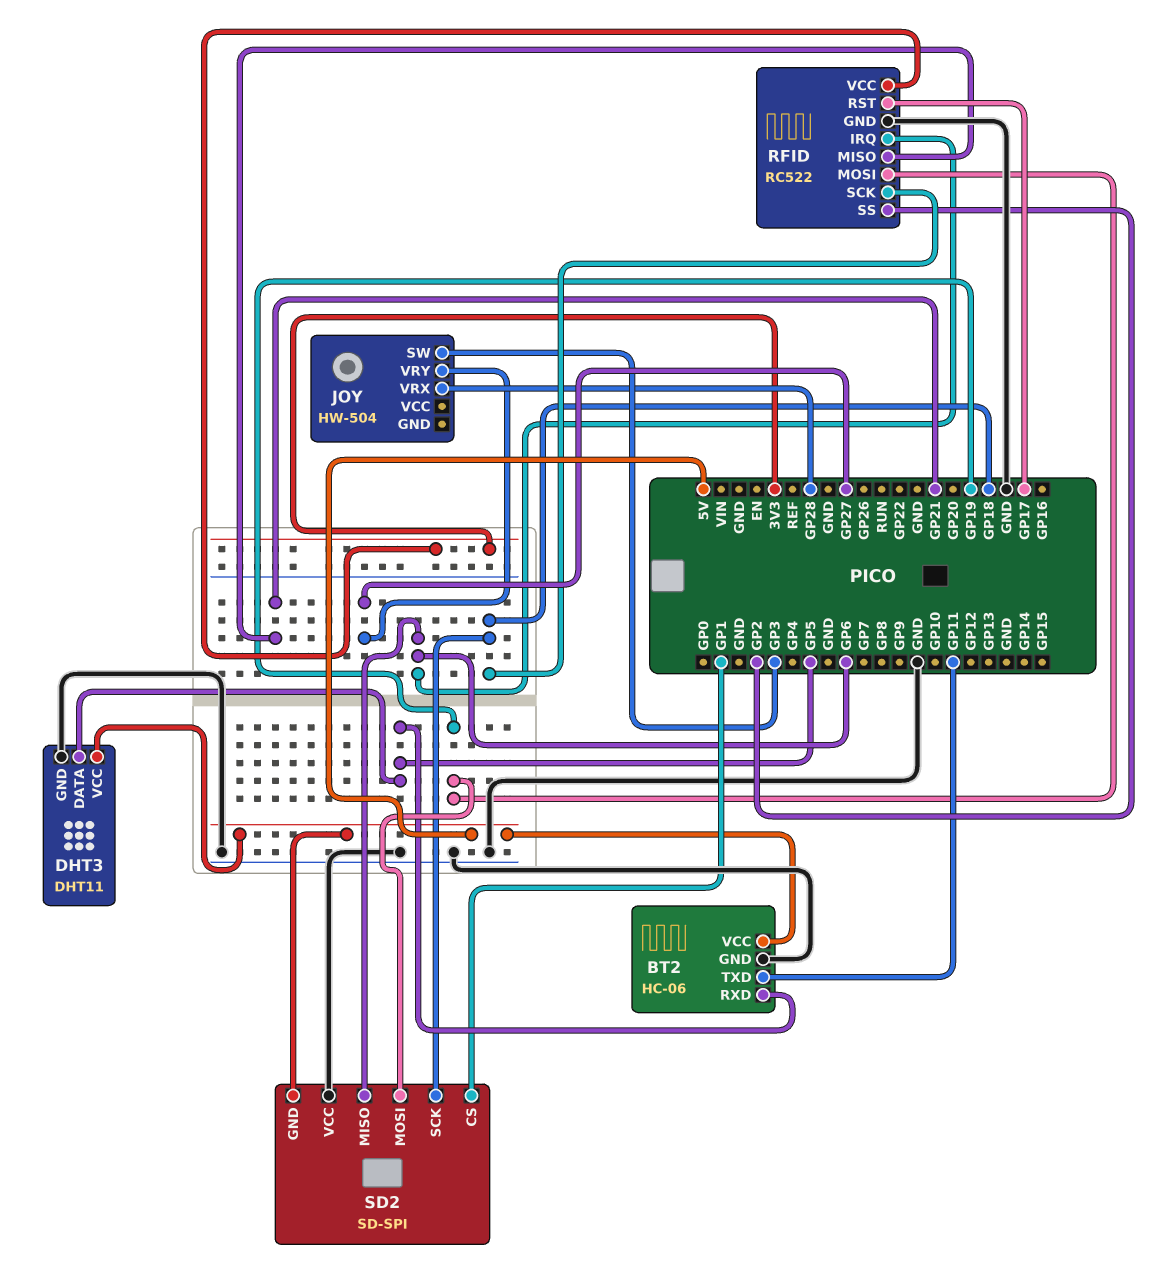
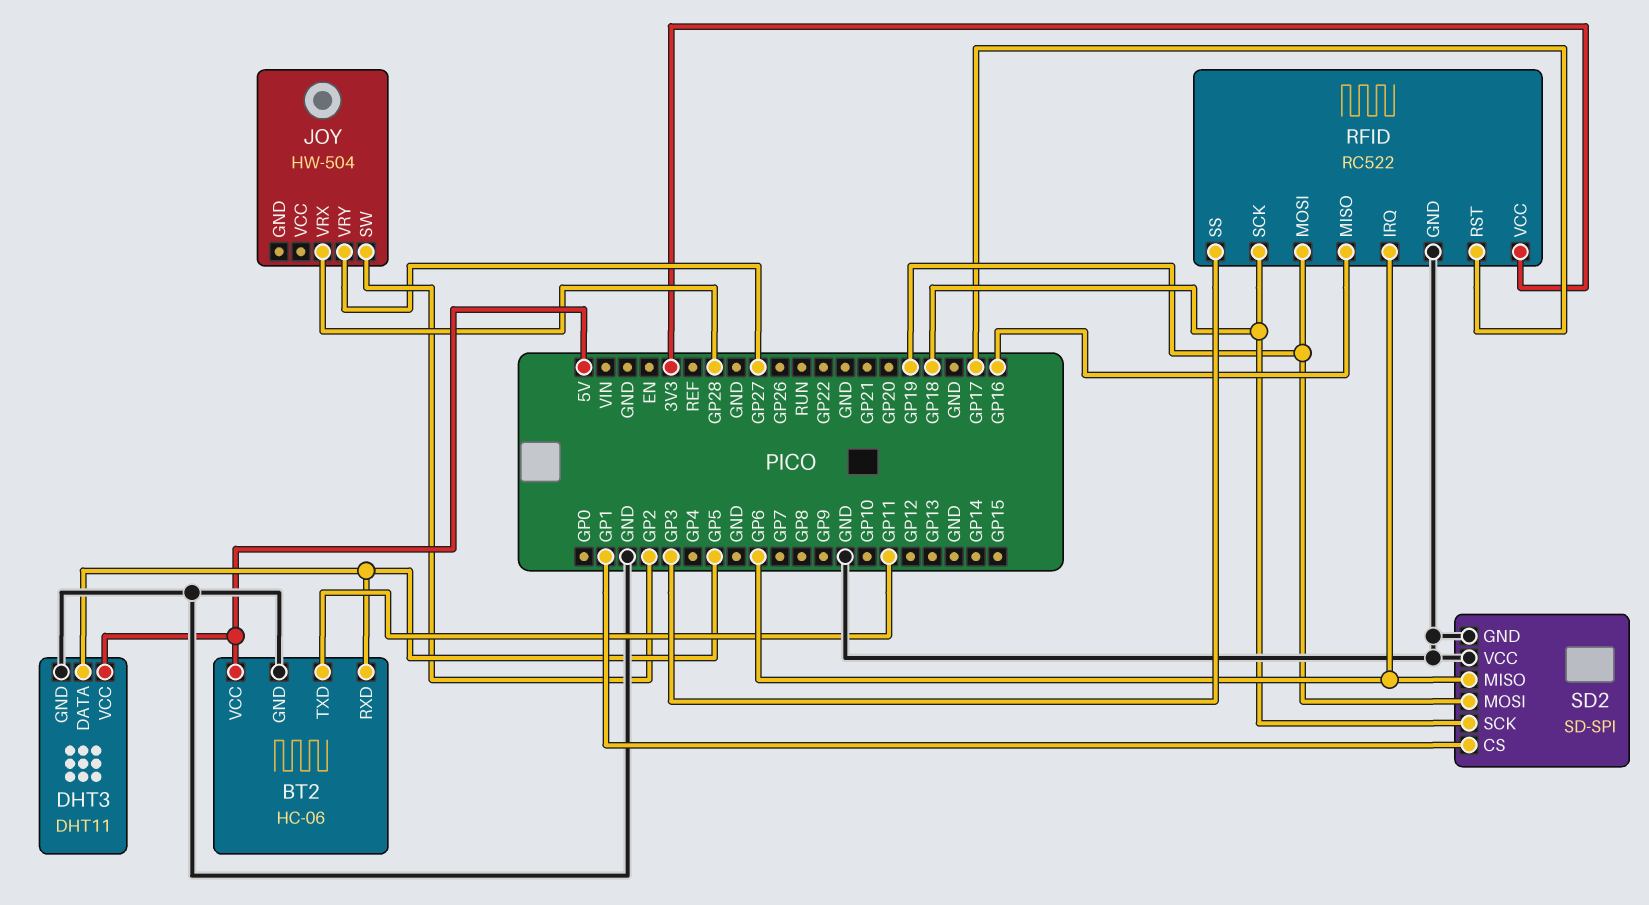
JOY pin SW: GP3 -> GP2
RFID pin MISO: GP21 -> GP16
RFID pin SS: GP2 -> GP3
SD2 pin GND: 5V -> GND

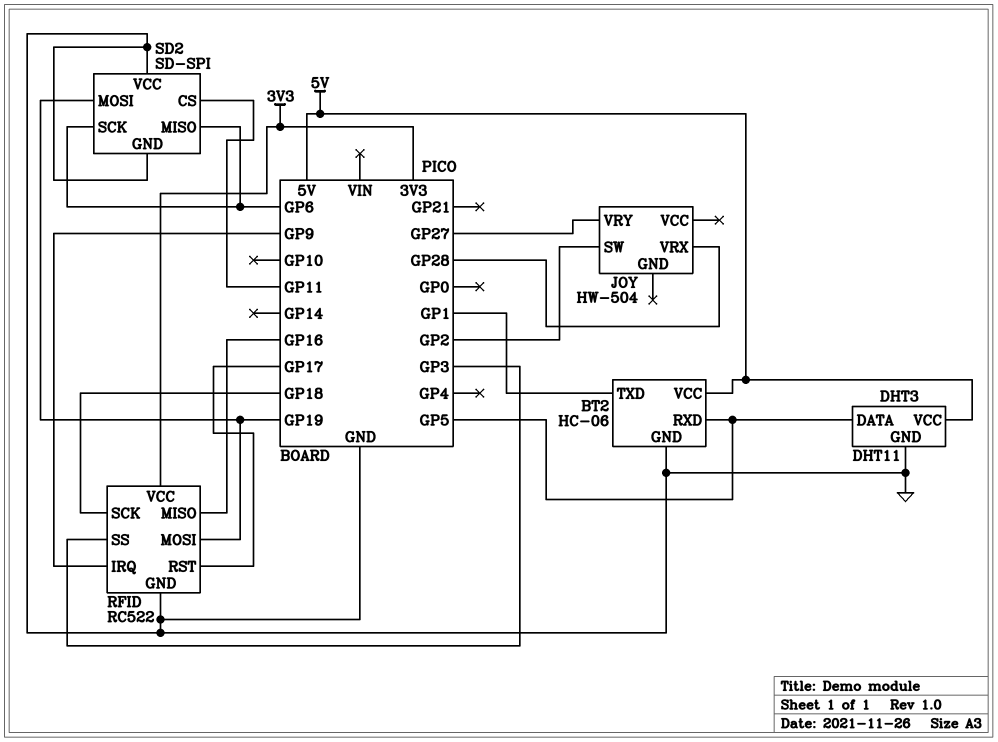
BT2 pin TXD: GP11 -> GP1
RFID pin IRQ: GP6 -> GP9
SD2 pin CS: GP1 -> GP11
SD2 pin SCK: GP18 -> GP6

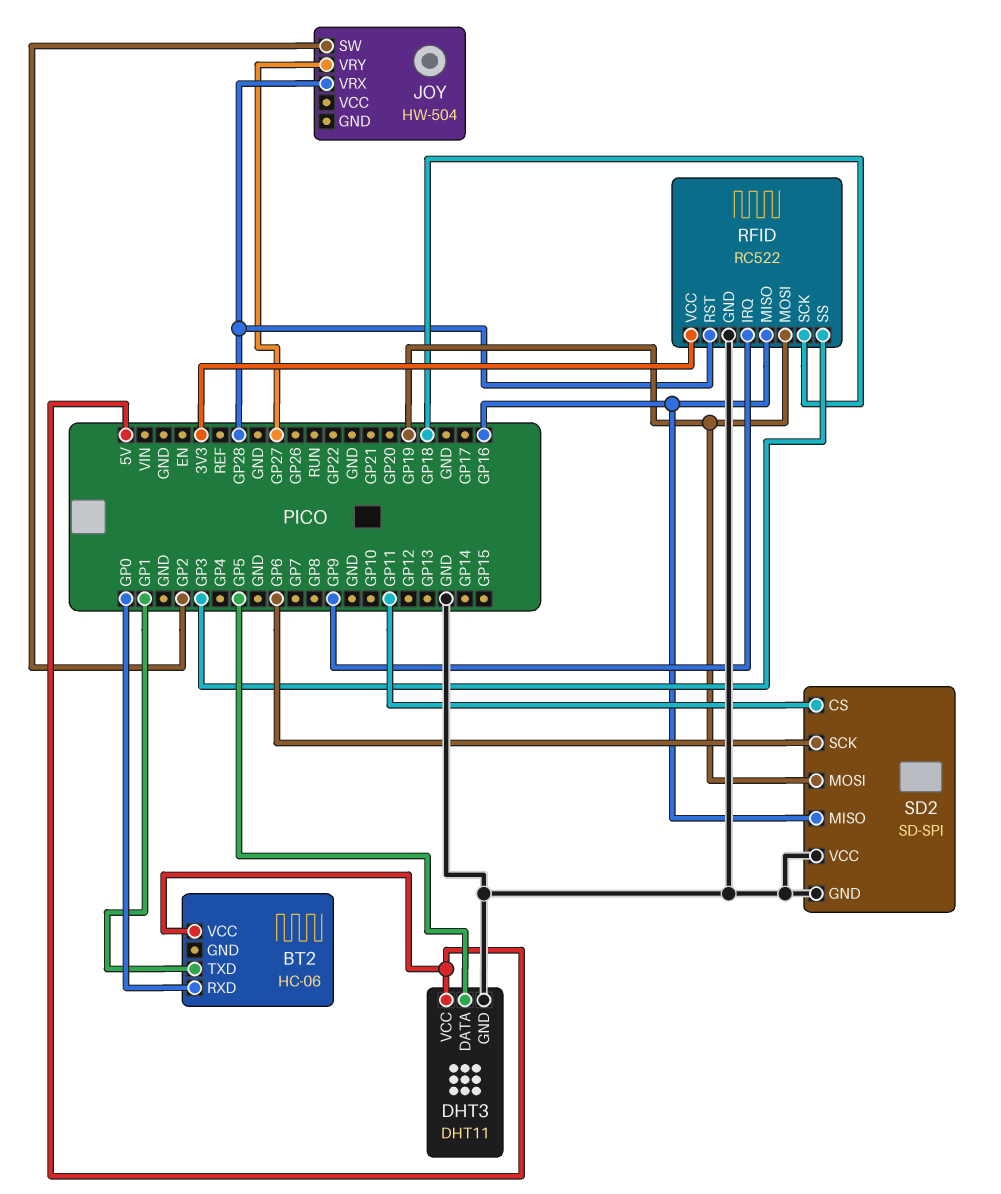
BT2 pin GND: GND -> none
BT2 pin RXD: GP5 -> GP0
RFID pin RST: GP17 -> GP28
SD2 pin MISO: GP6 -> GP16

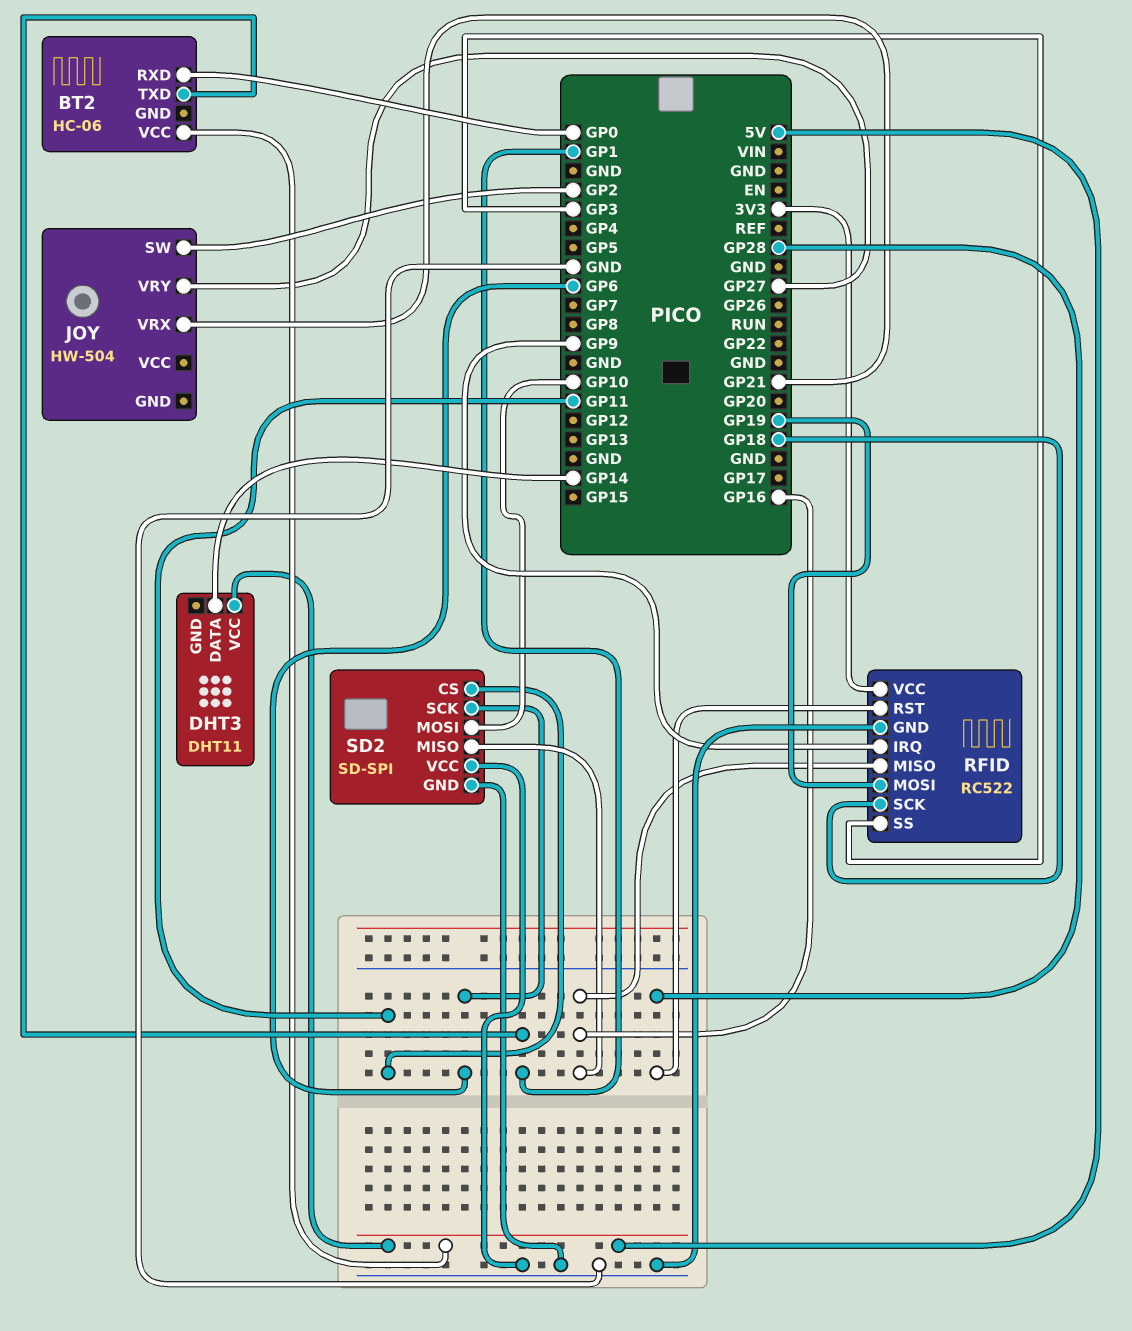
DHT3 pin DATA: GP5 -> GP14
DHT3 pin GND: GND -> none
JOY pin VRX: GP28 -> GP21
SD2 pin MOSI: GP19 -> GP10

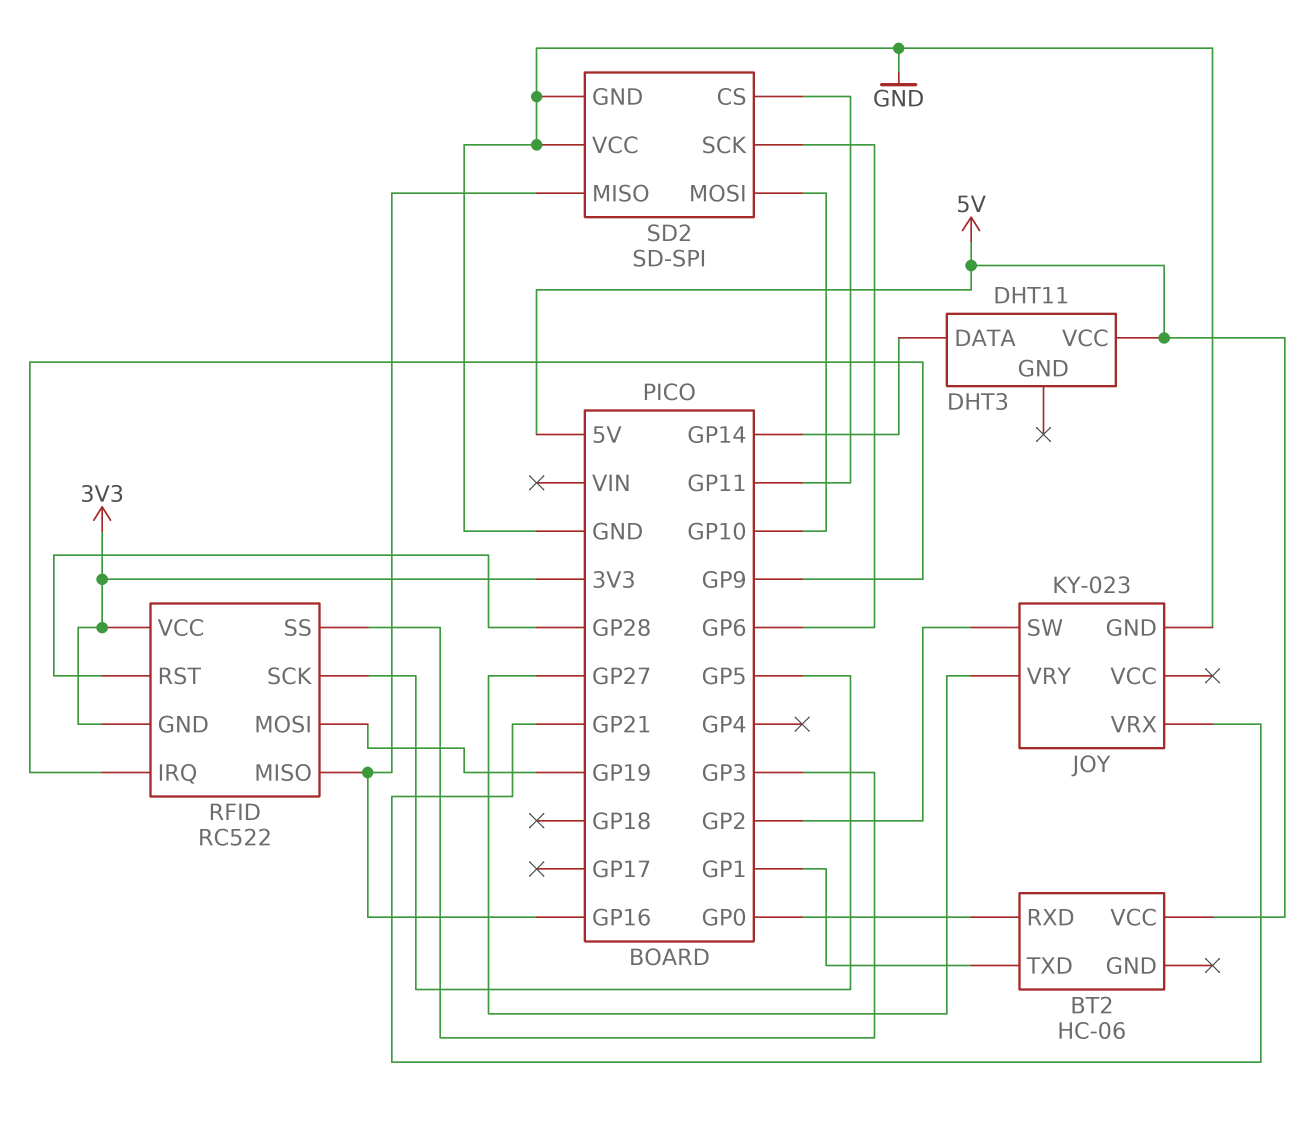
JOY: HW-504 -> KY-023
JOY pin GND: none -> GND
RFID pin GND: GND -> 3V3
RFID pin SCK: GP18 -> GP5

